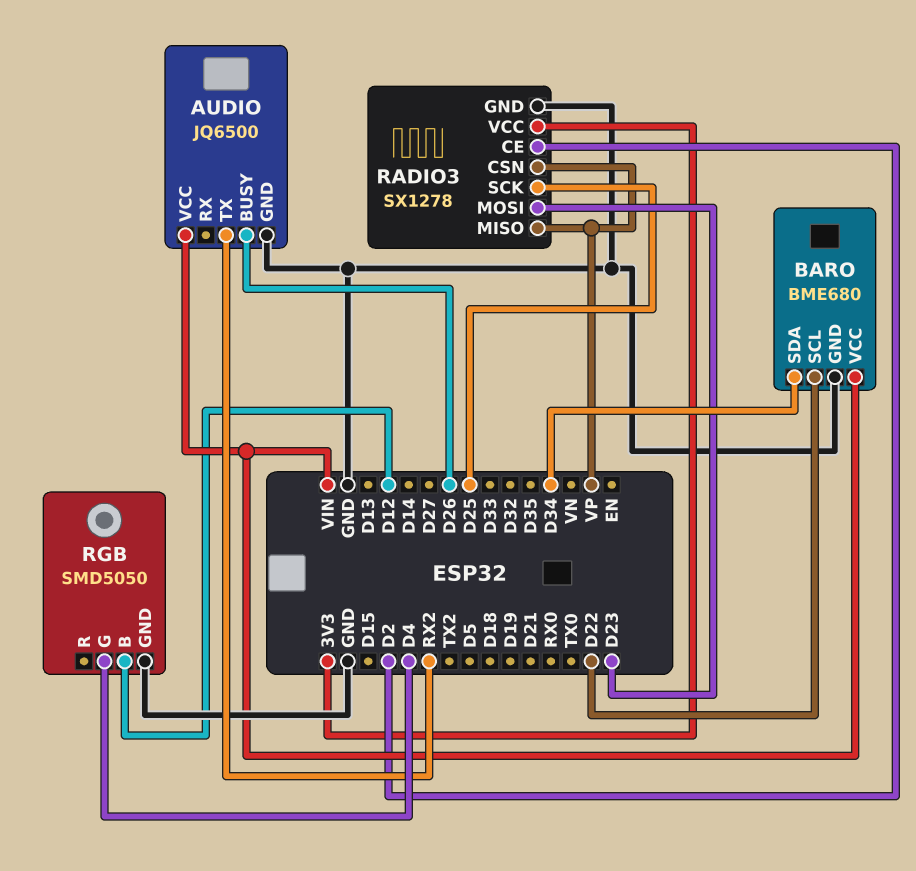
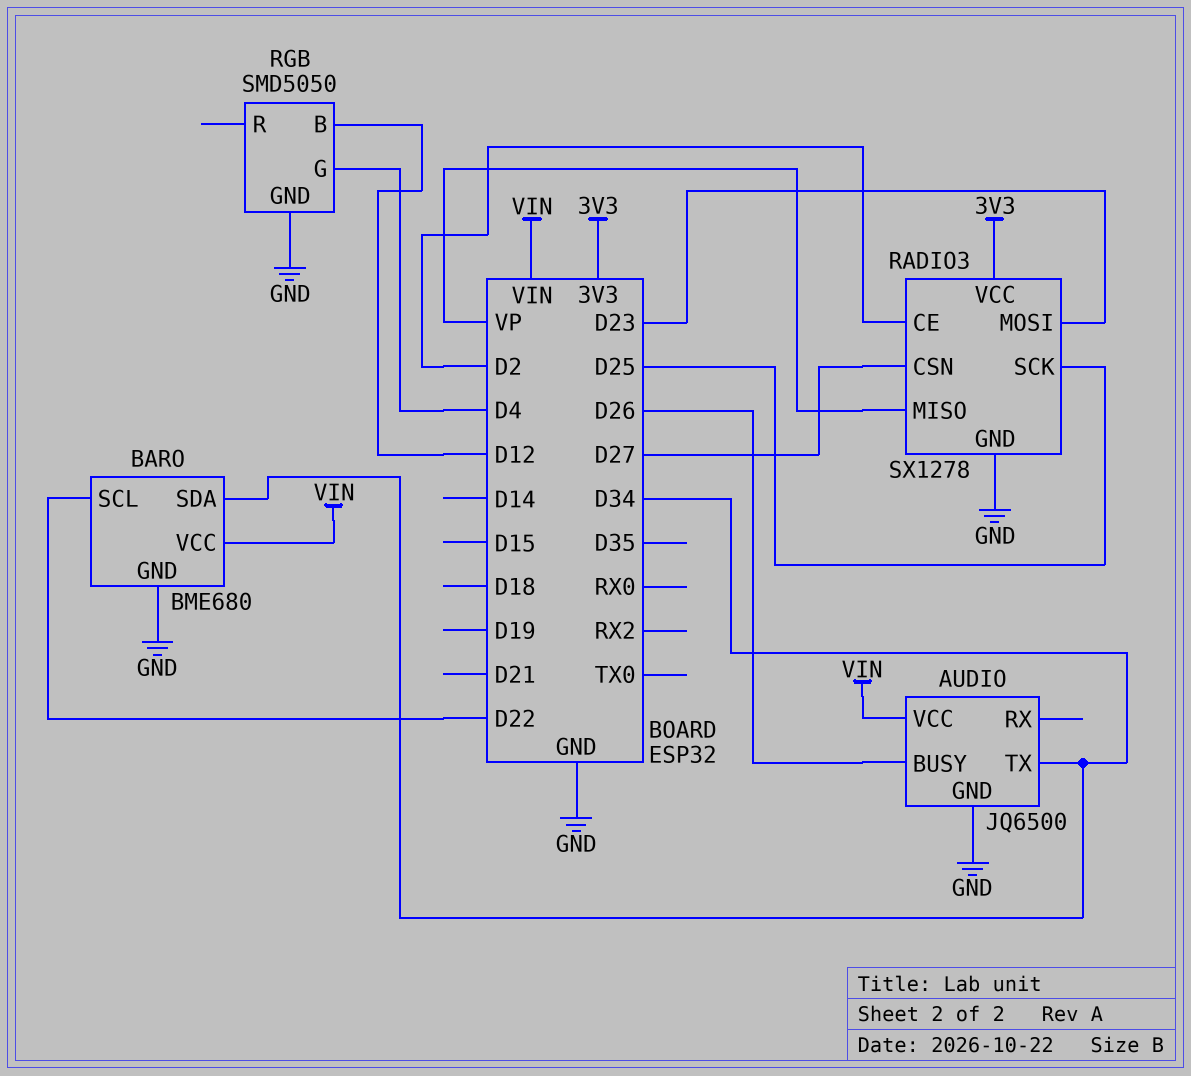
AUDIO pin TX: RX2 -> D34
RADIO3 pin CSN: VP -> D27

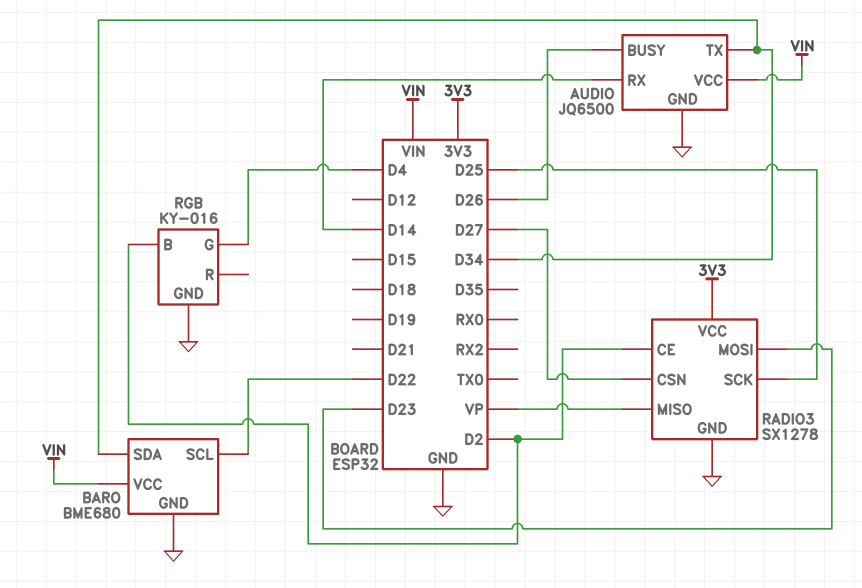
AUDIO pin RX: none -> D14
RGB: SMD5050 -> KY-016
RGB pin B: D12 -> D2

